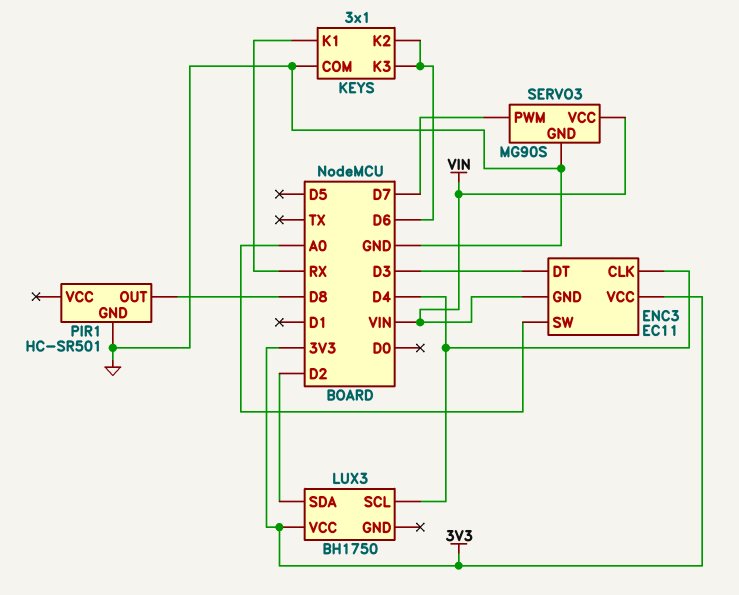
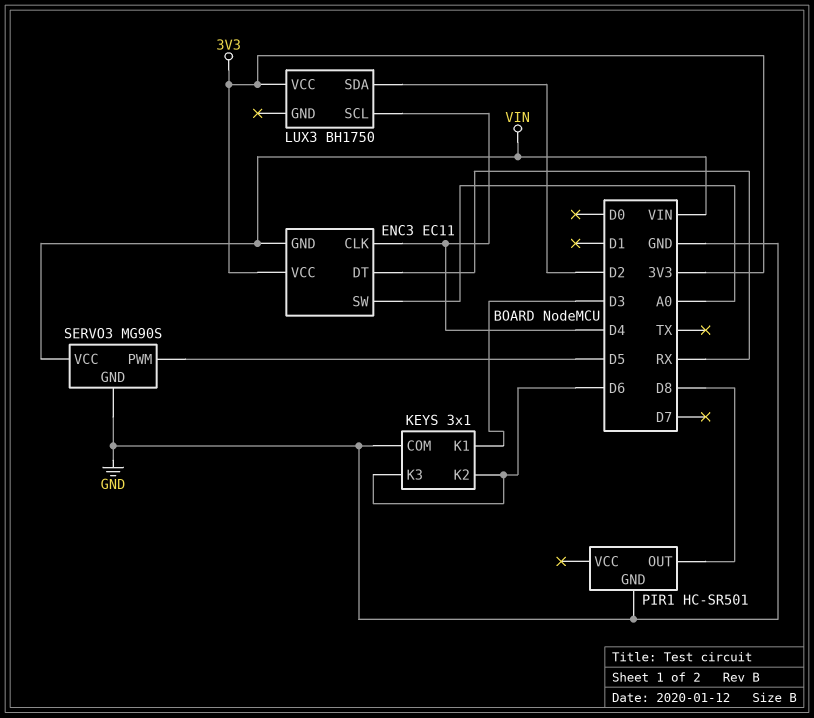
ENC3 pin DT: D3 -> RX
KEYS pin K1: RX -> D3
SERVO3 pin PWM: D7 -> D5

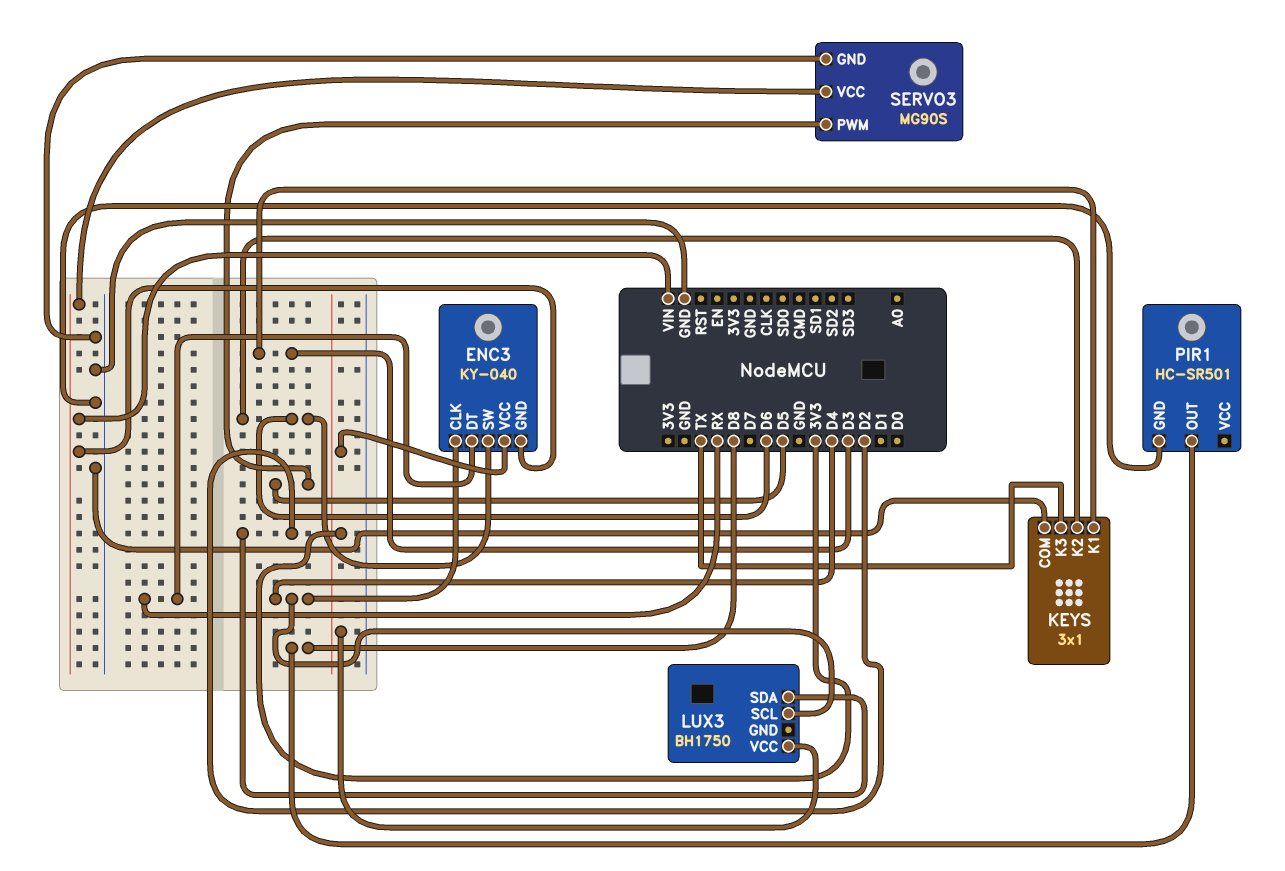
ENC3: EC11 -> KY-040
ENC3 pin SW: A0 -> D6
KEYS pin K3: D6 -> TX

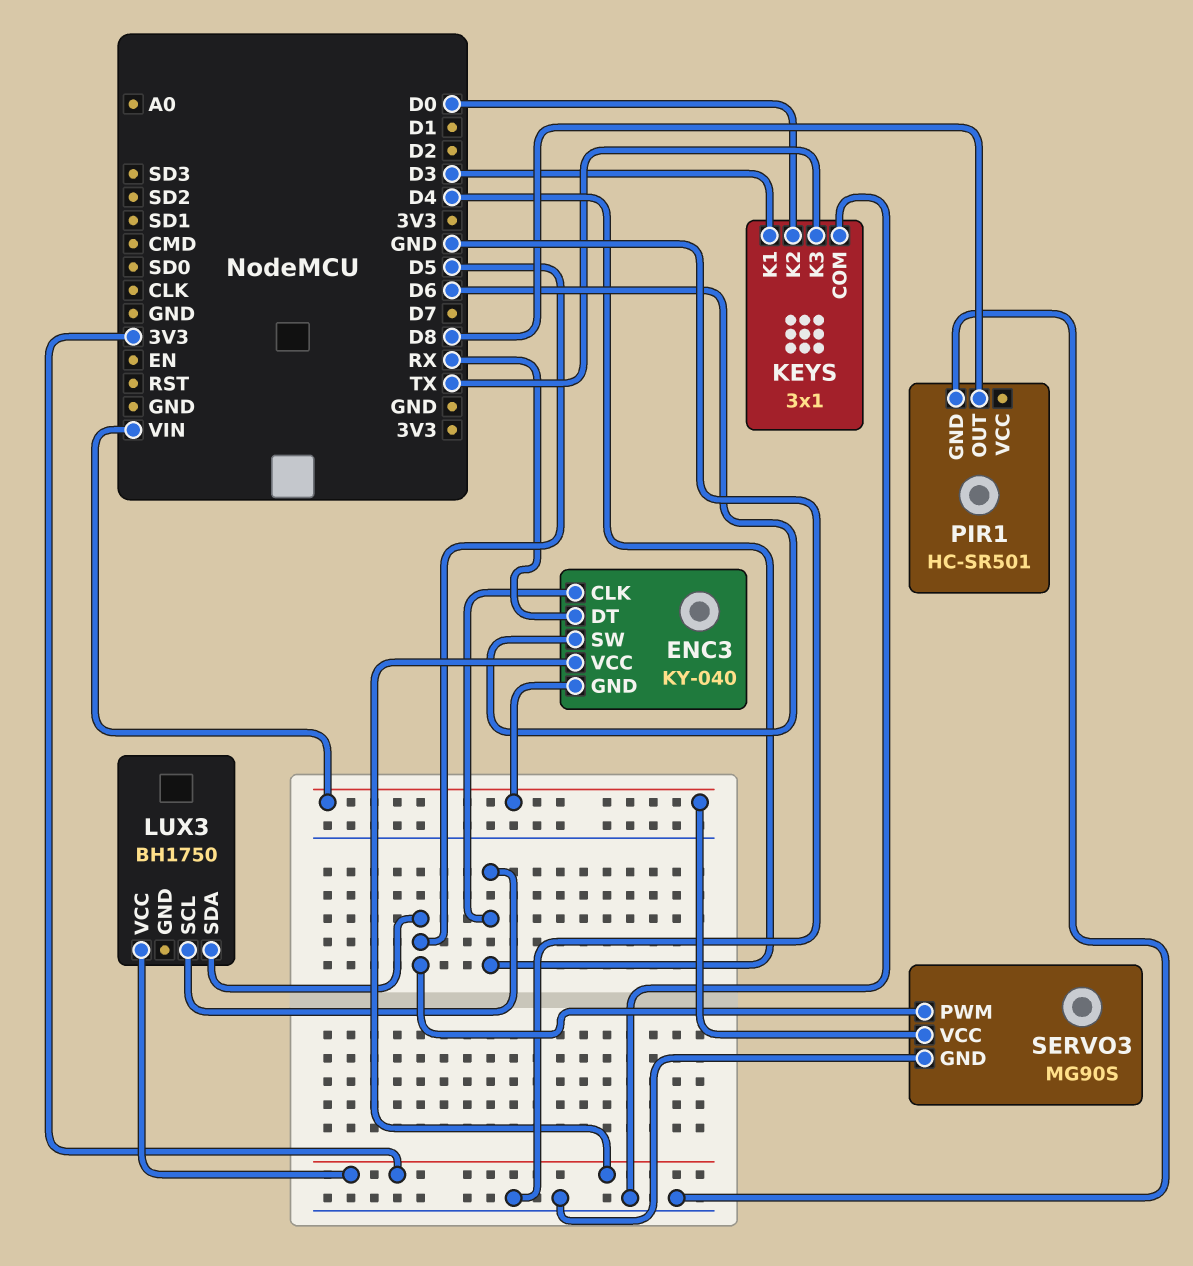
KEYS pin K2: D6 -> D0
LUX3 pin SDA: D2 -> D5

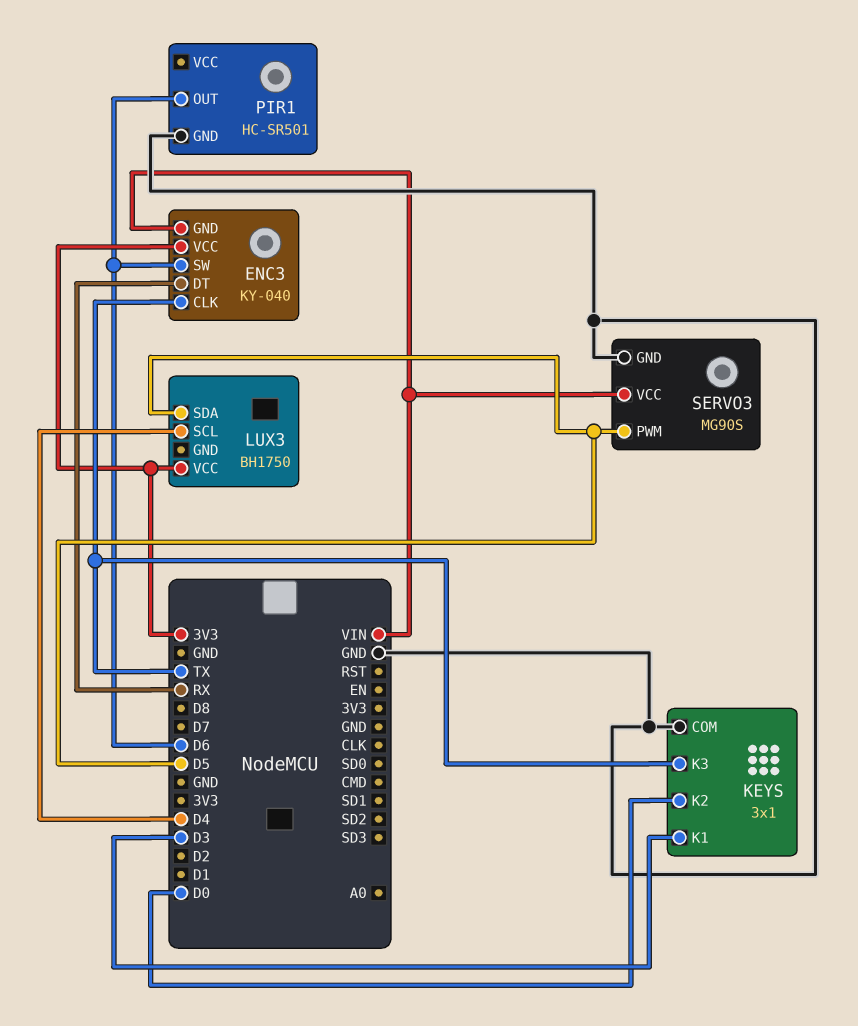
ENC3 pin CLK: D4 -> TX
PIR1 pin OUT: D8 -> D6

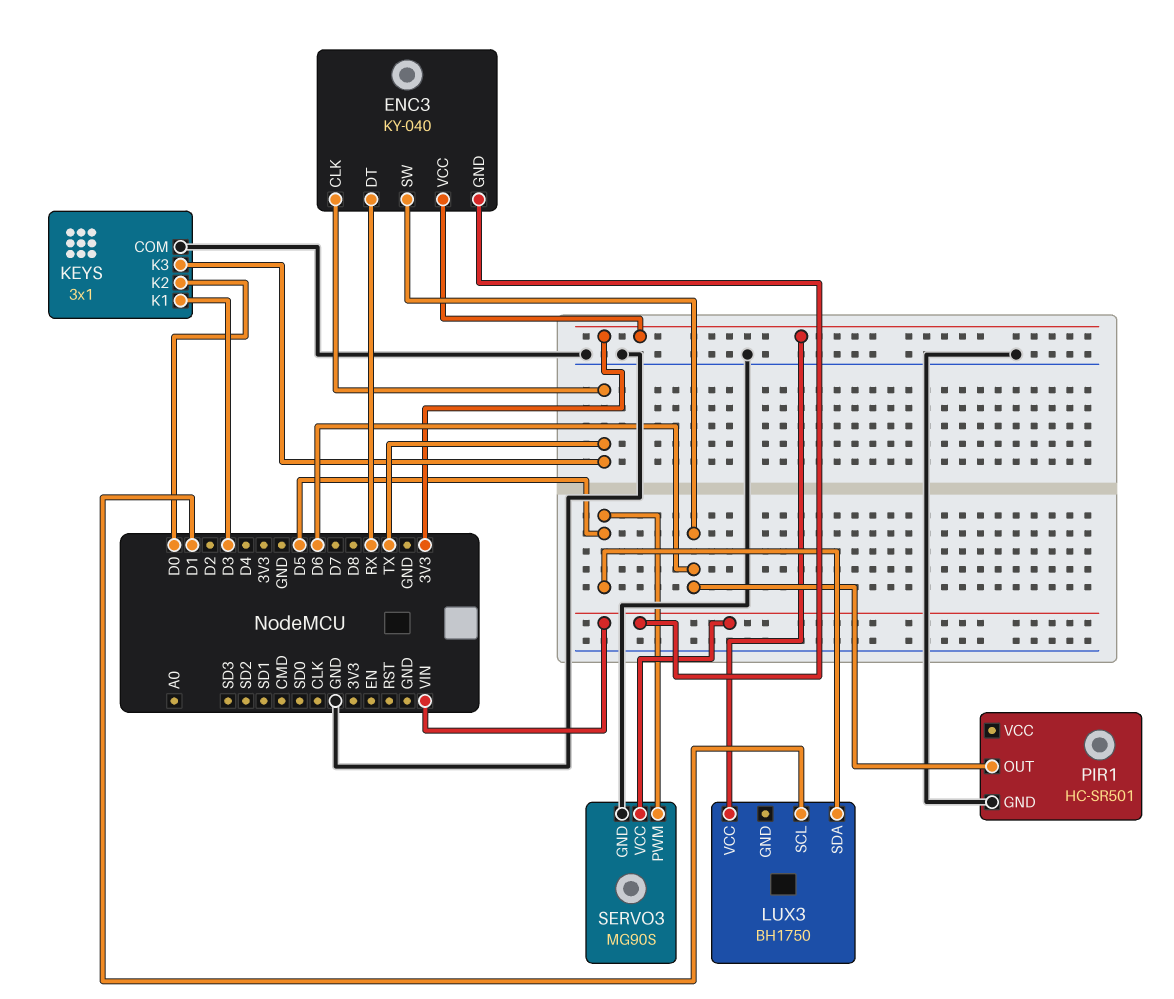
LUX3 pin SCL: D4 -> D1

